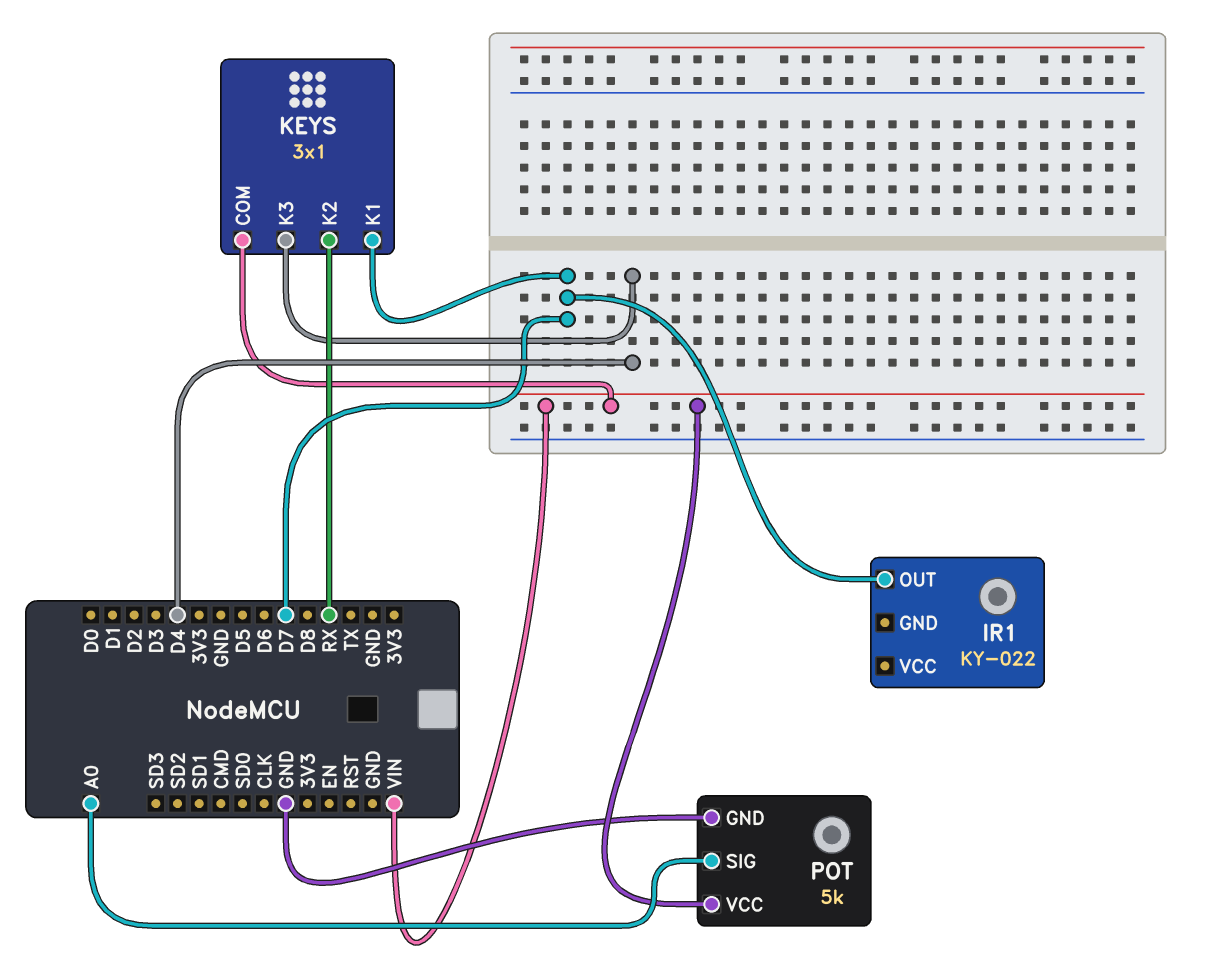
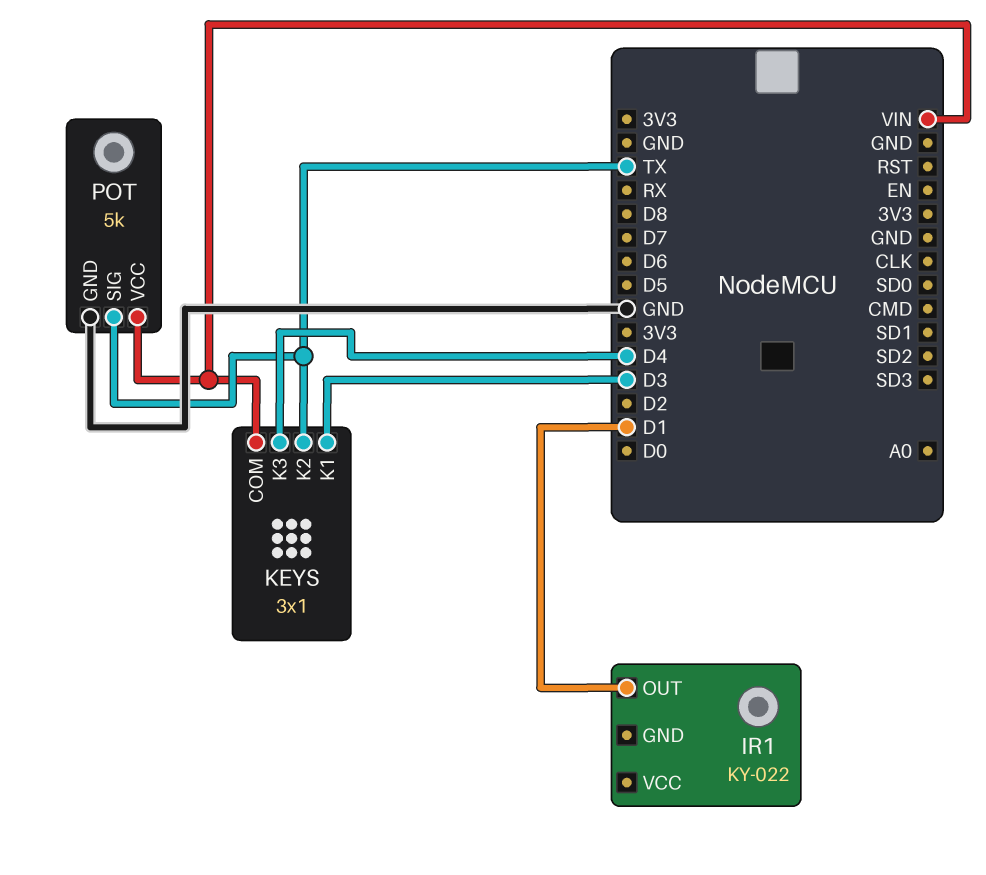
IR1 pin OUT: D7 -> D1
KEYS pin K1: D7 -> D3
KEYS pin K2: RX -> TX
POT pin SIG: A0 -> TX

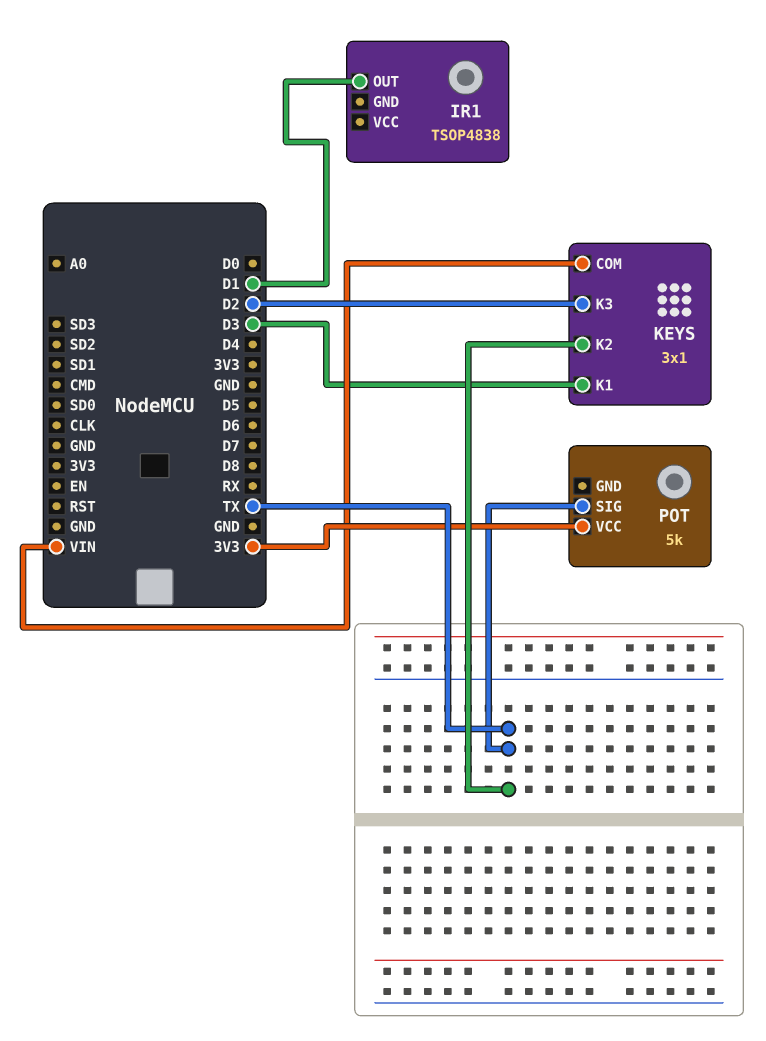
IR1: KY-022 -> TSOP4838
KEYS pin K3: D4 -> D2
POT pin GND: GND -> none
POT pin VCC: VIN -> 3V3

